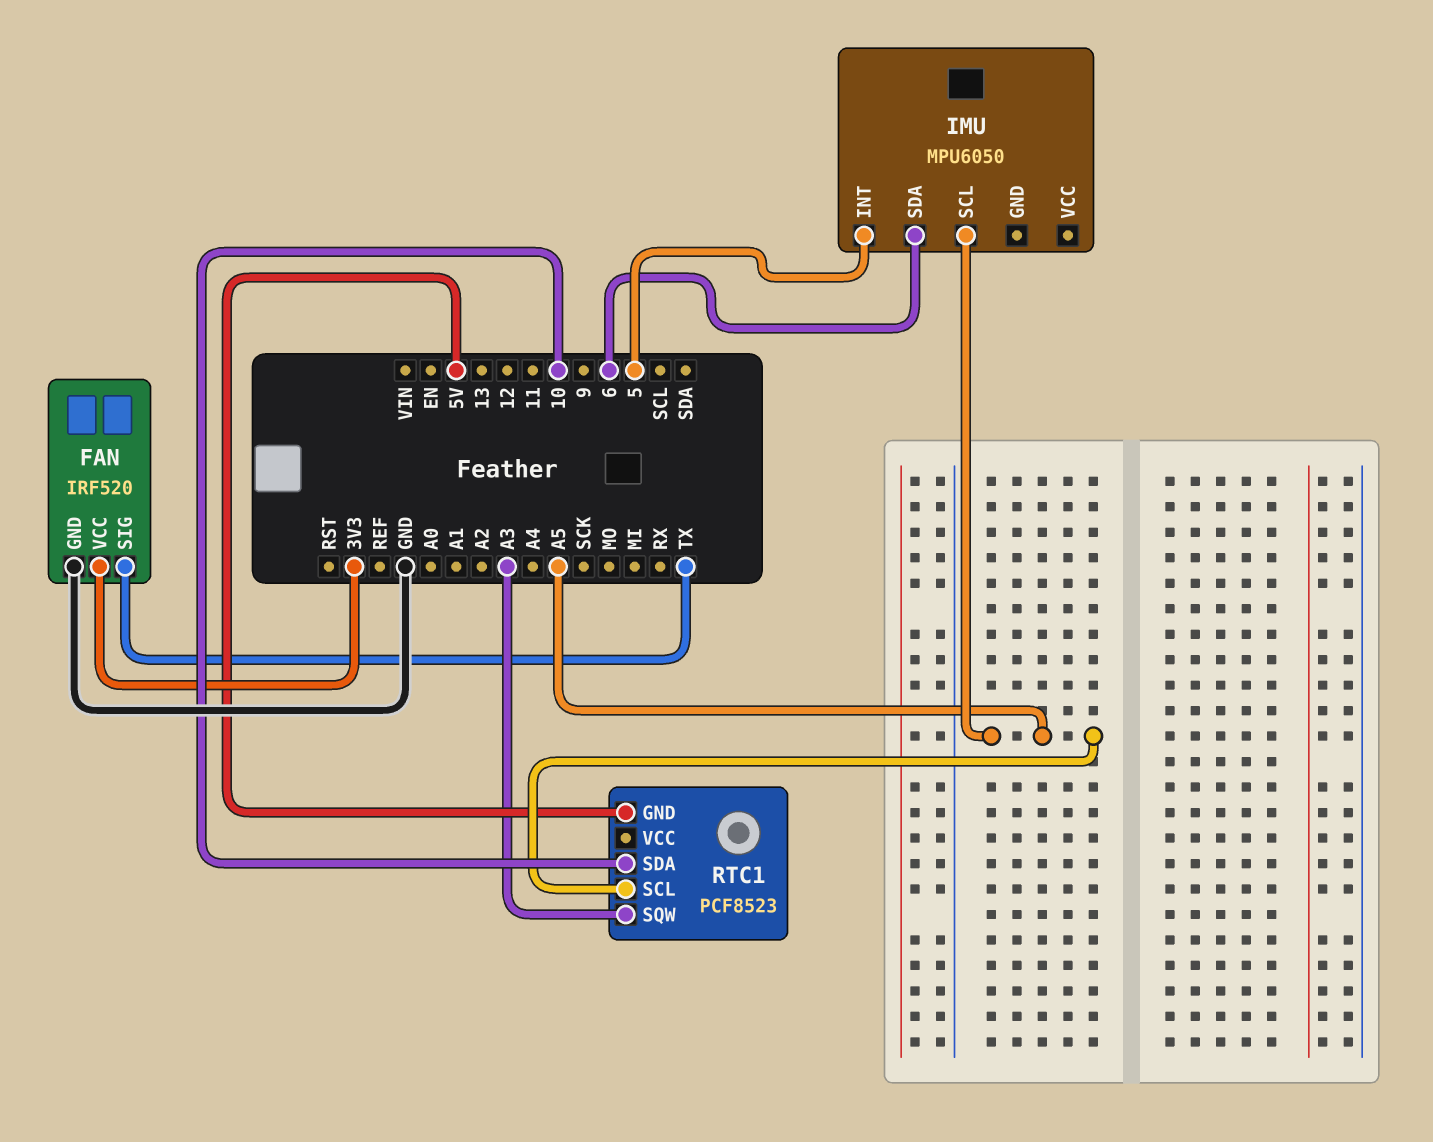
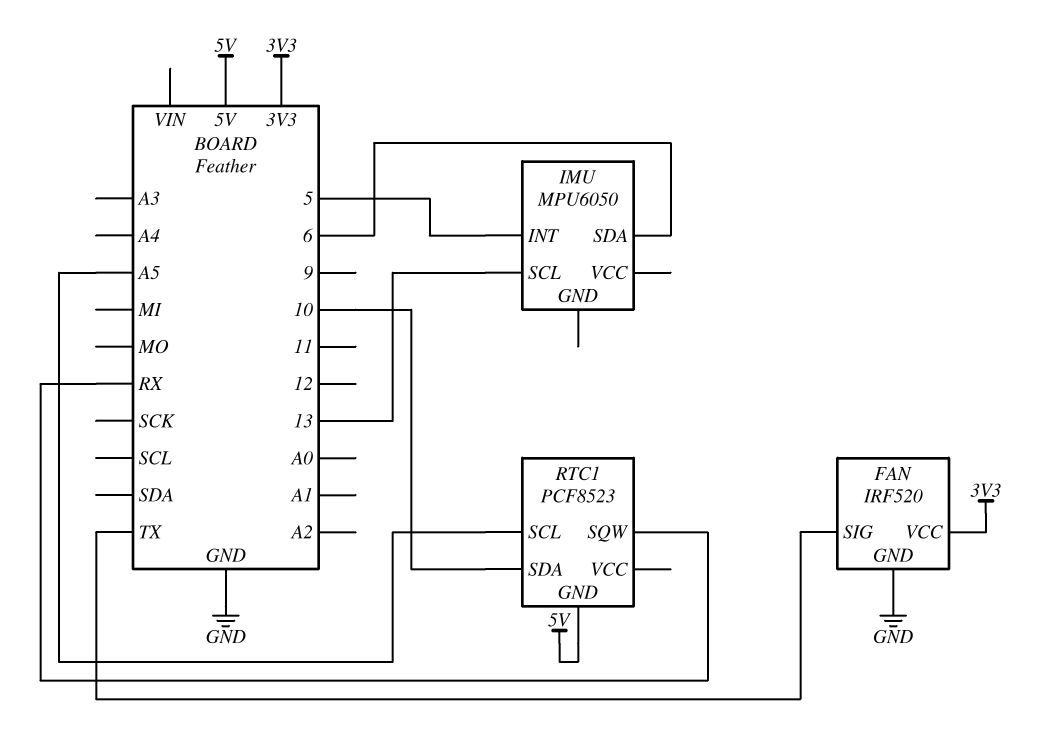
IMU pin SCL: A5 -> 13
RTC1 pin SQW: A3 -> RX

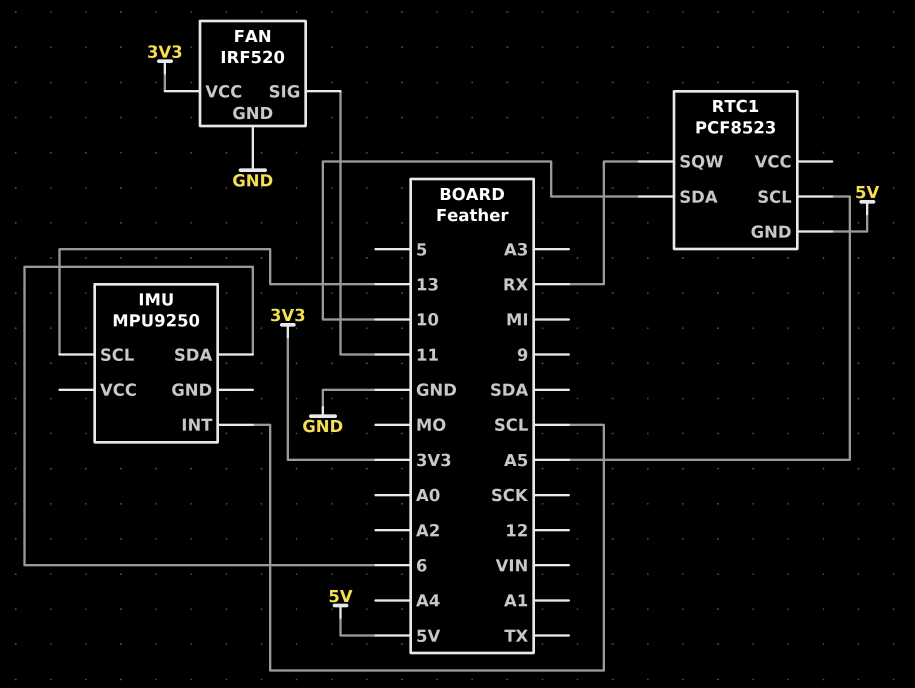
FAN pin SIG: TX -> 11
IMU: MPU6050 -> MPU9250
IMU pin INT: 5 -> SCL

